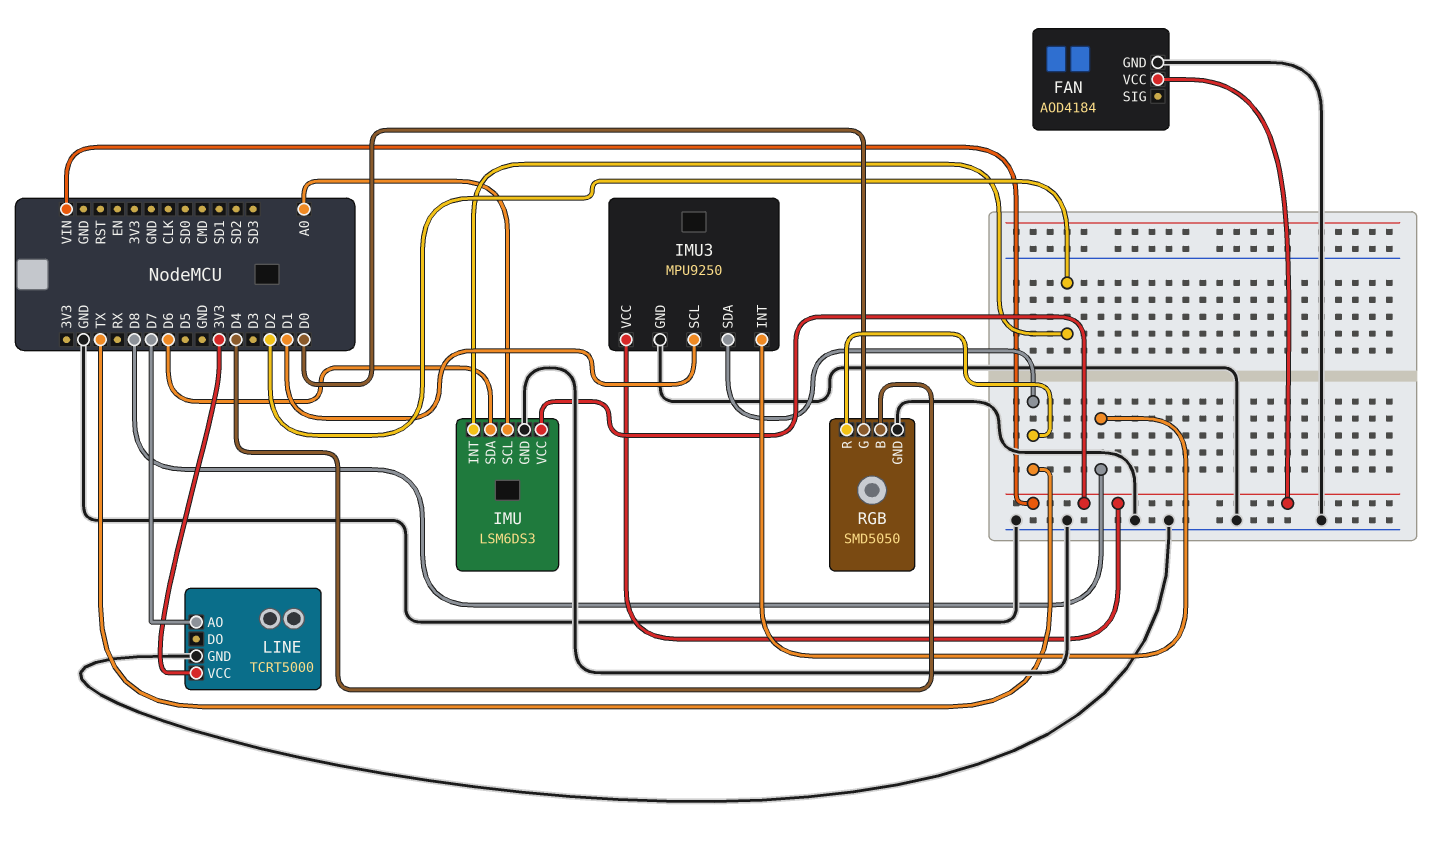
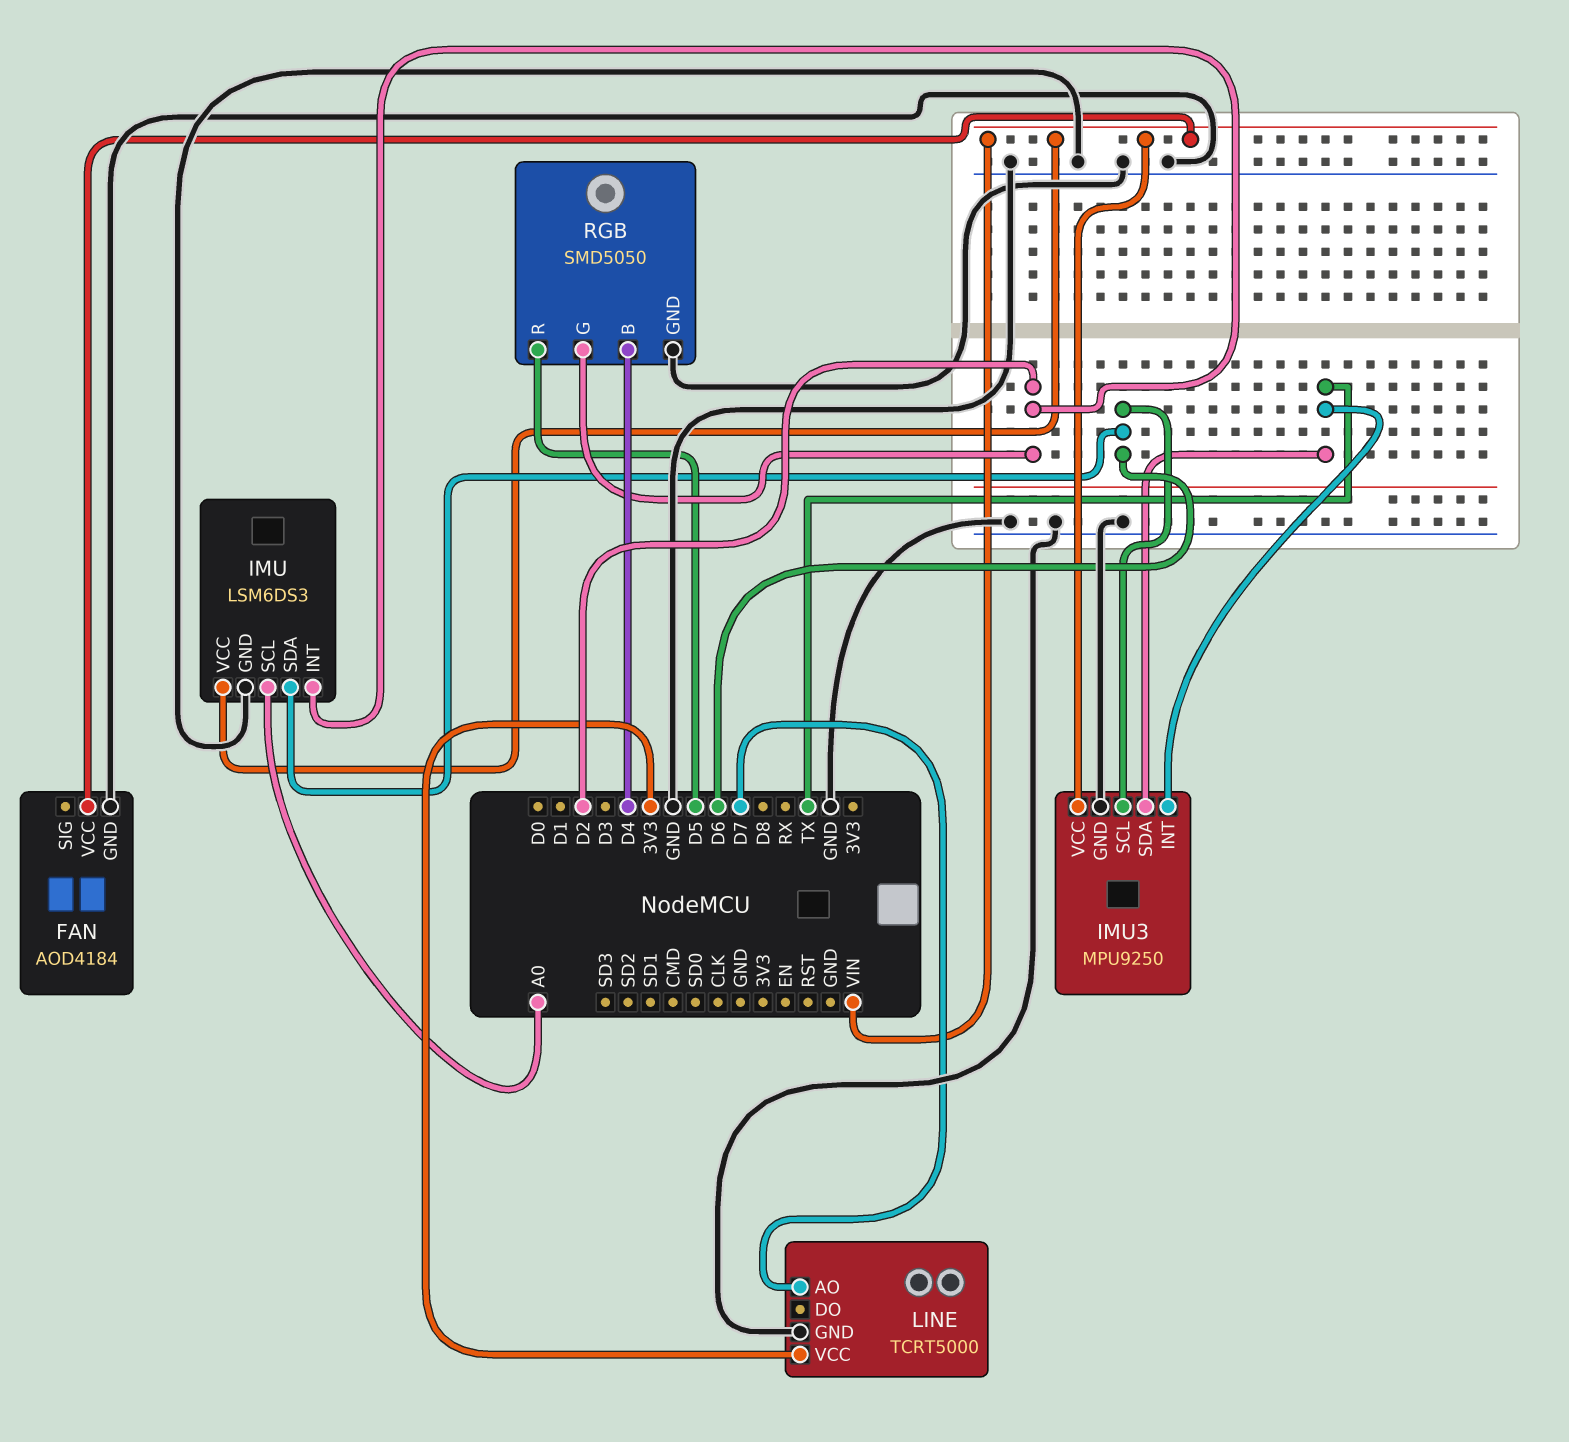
IMU3 pin INT: D8 -> TX
IMU3 pin SCL: D1 -> D6
RGB pin G: D0 -> D2
RGB pin R: TX -> D5

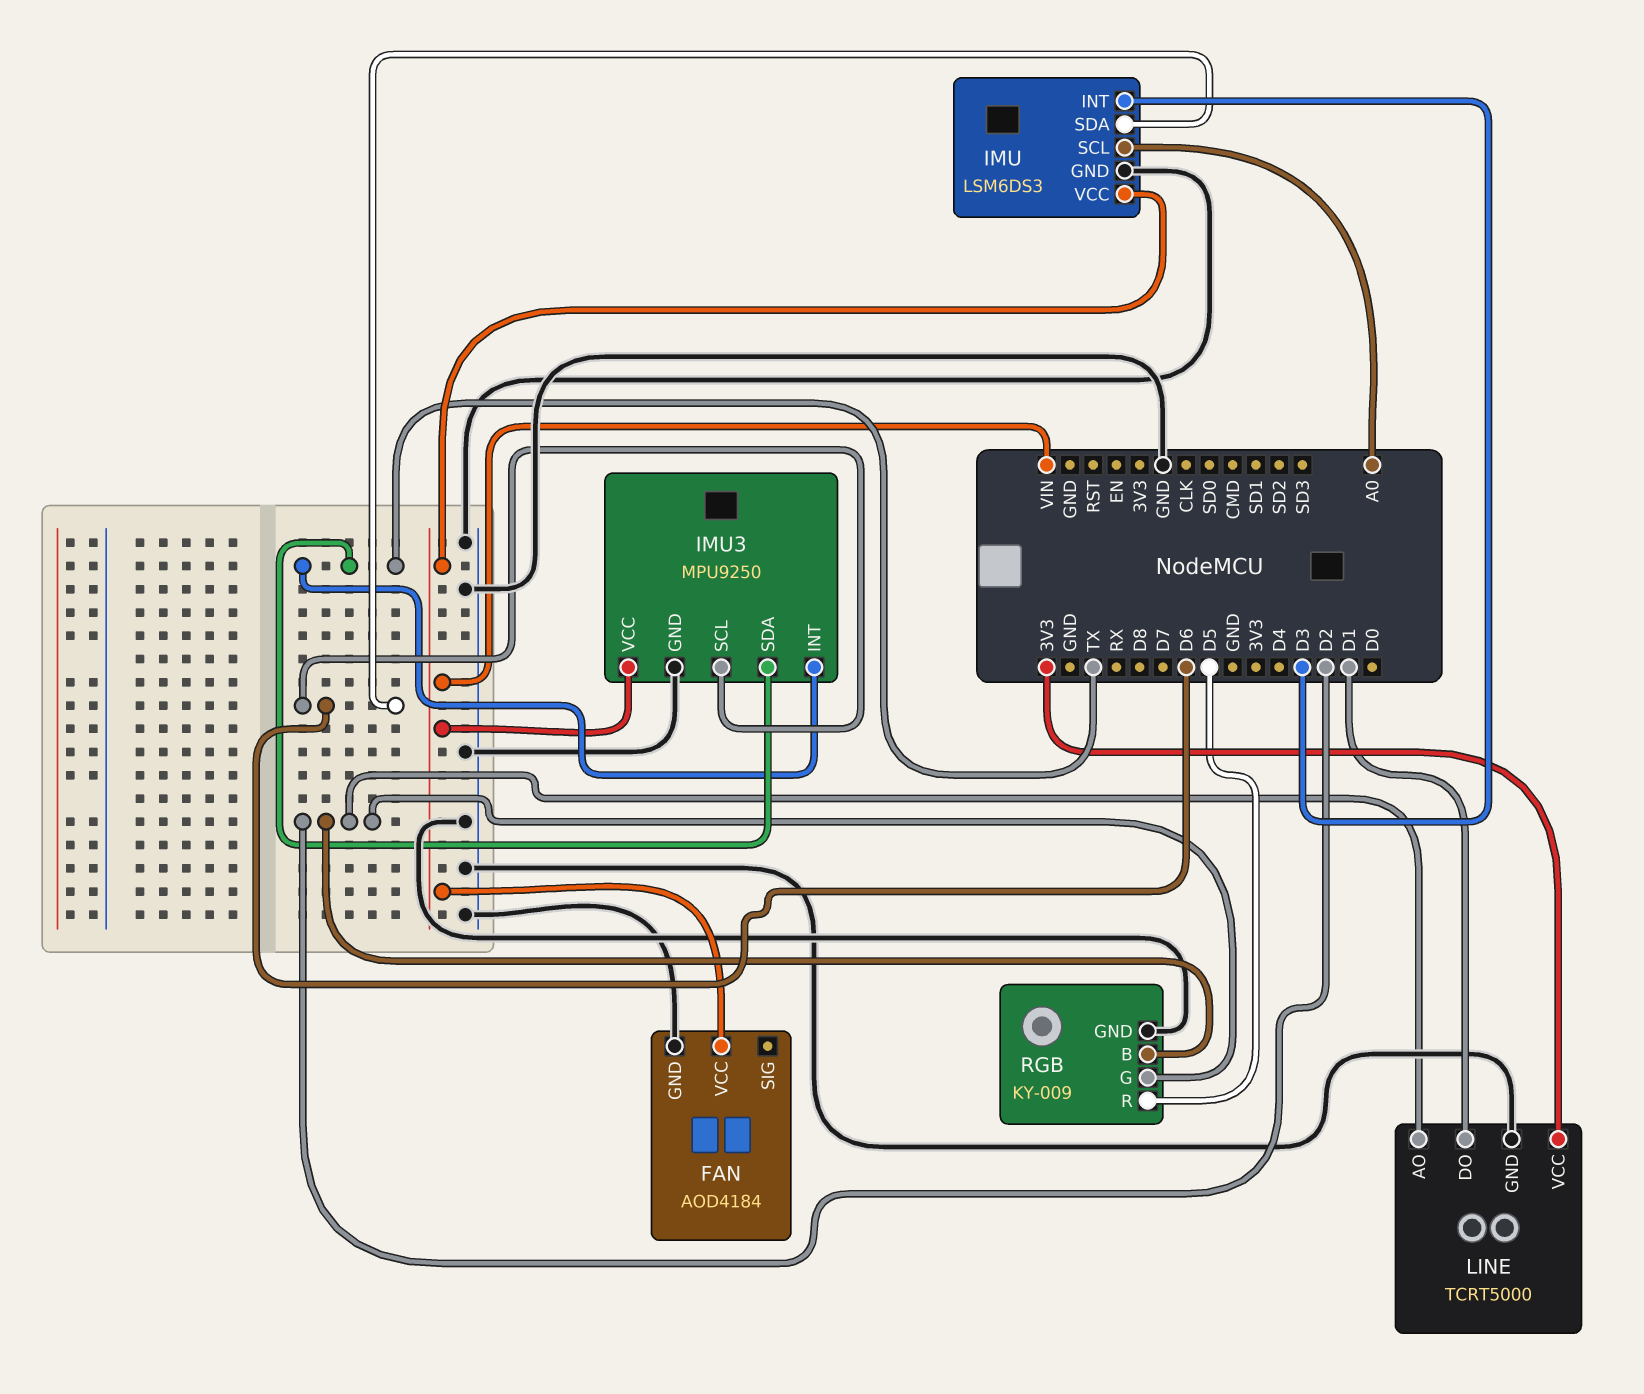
IMU pin INT: D2 -> D3
LINE pin AO: D7 -> D2
LINE pin DO: none -> D1
RGB: SMD5050 -> KY-009
RGB pin B: D4 -> D2

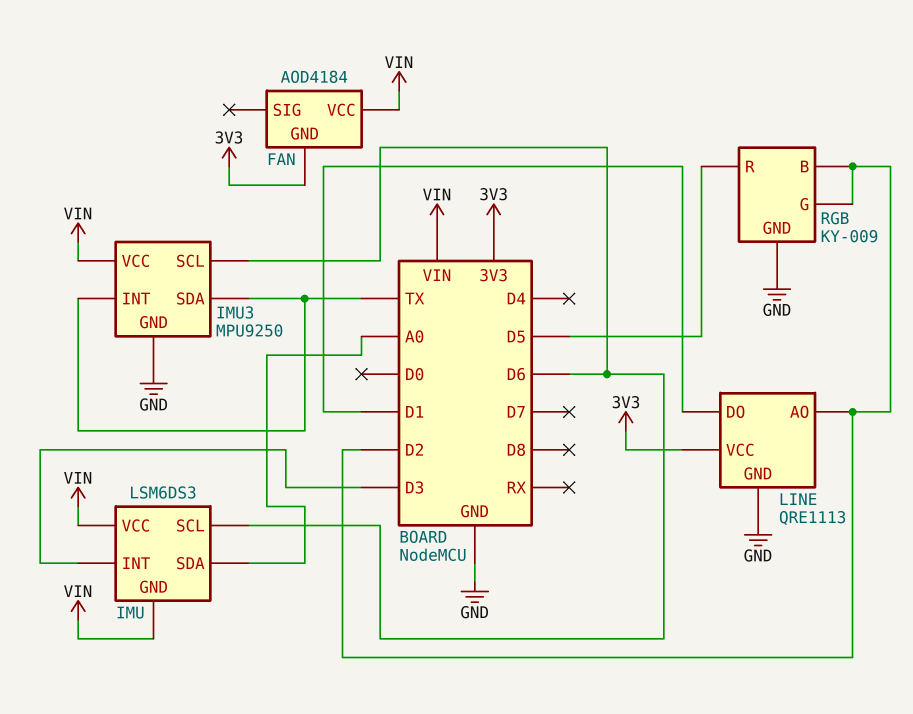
FAN pin GND: GND -> 3V3
IMU pin GND: GND -> VIN
IMU pin SCL: A0 -> D6
IMU pin SDA: D6 -> A0
LINE: TCRT5000 -> QRE1113

